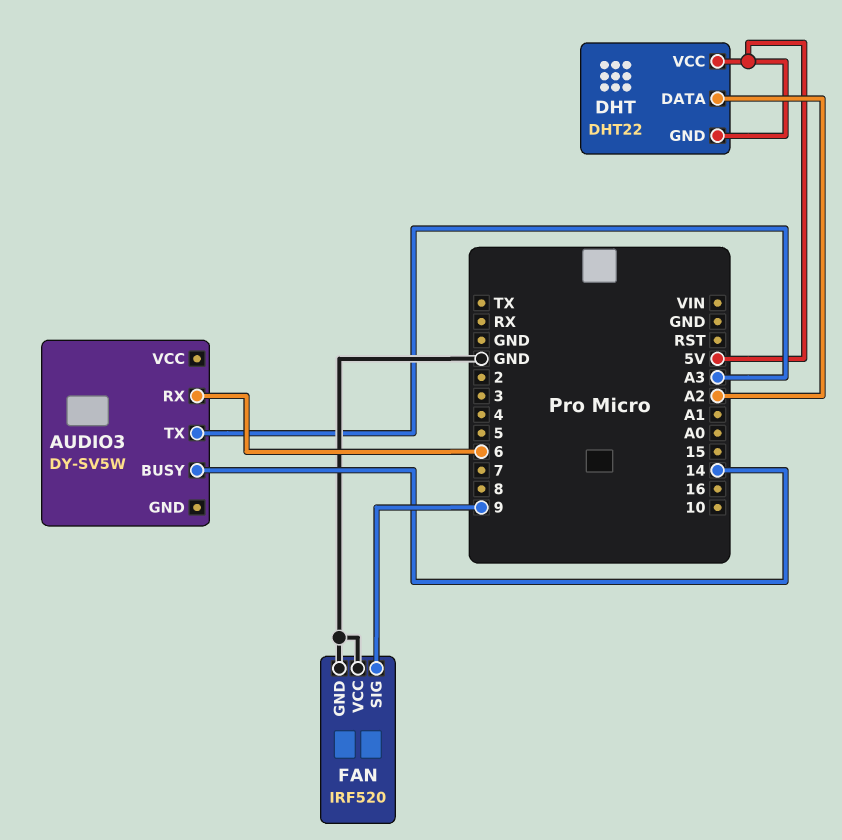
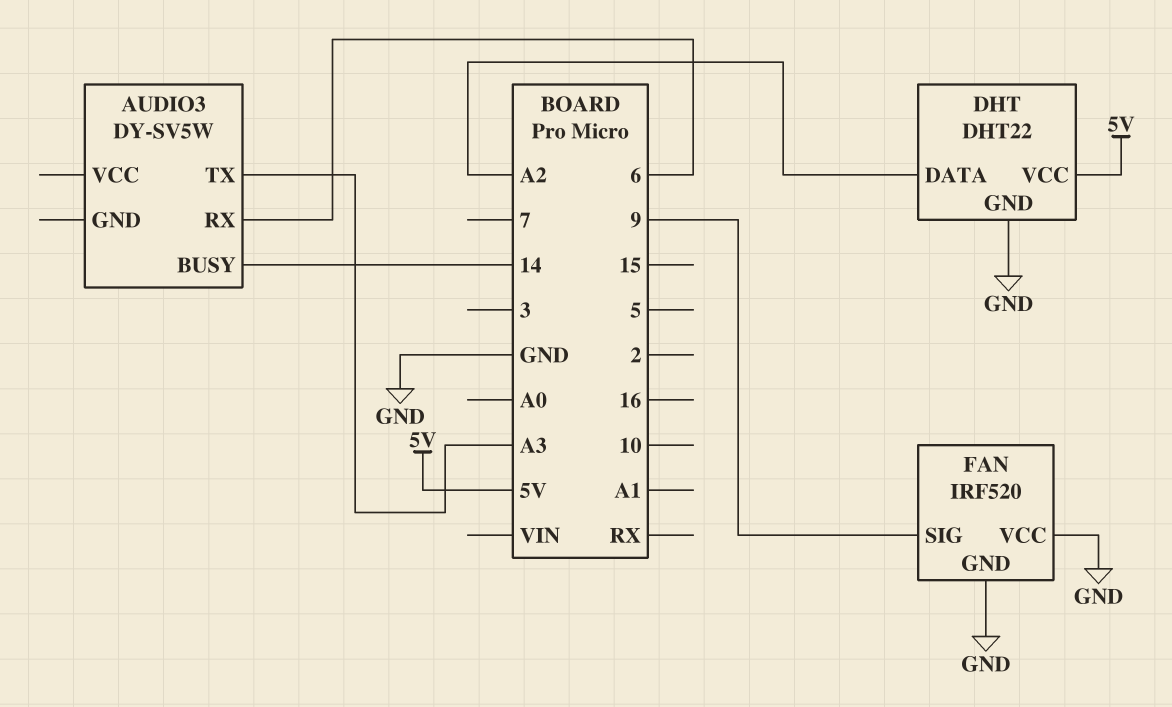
DHT pin GND: 5V -> GND

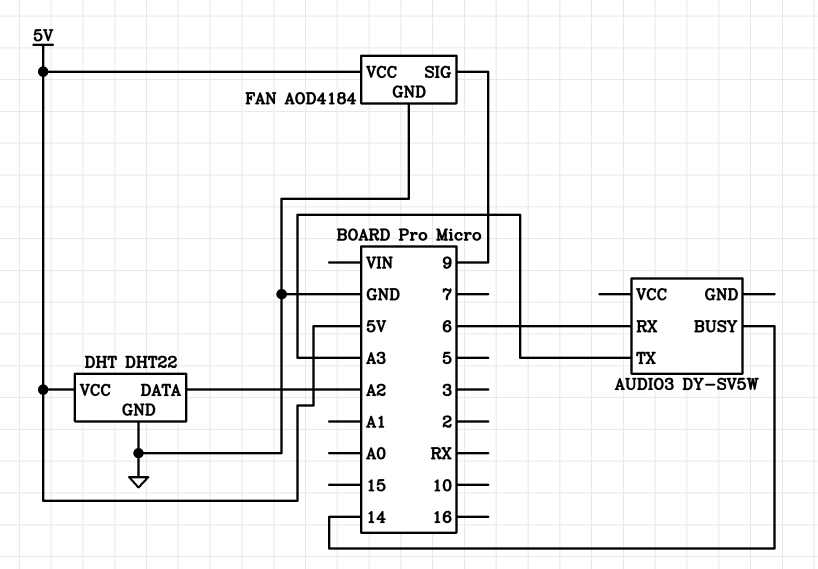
FAN: IRF520 -> AOD4184
FAN pin VCC: GND -> 5V

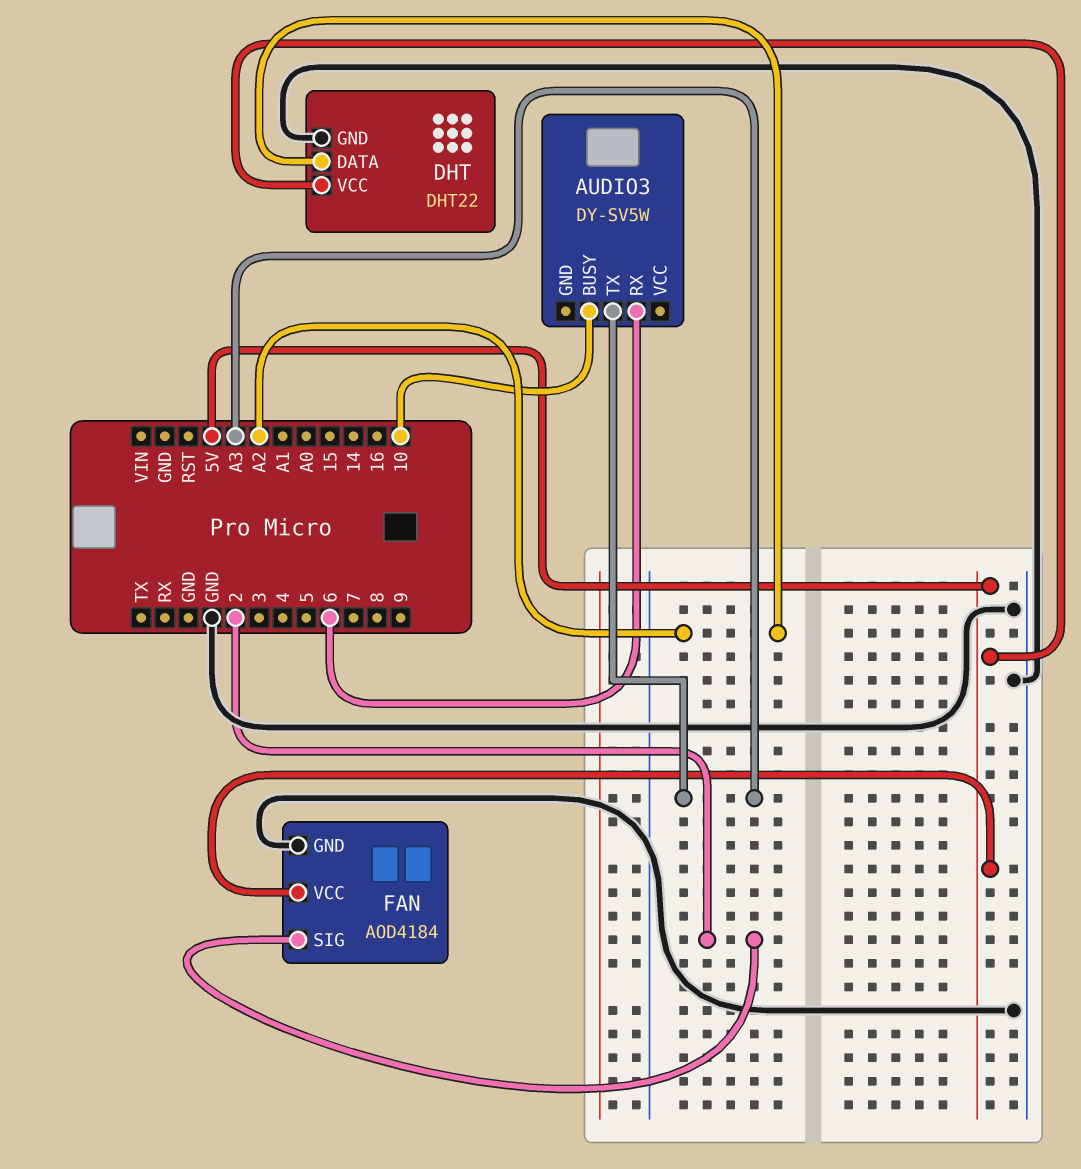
AUDIO3 pin BUSY: 14 -> 10
FAN pin SIG: 9 -> 2

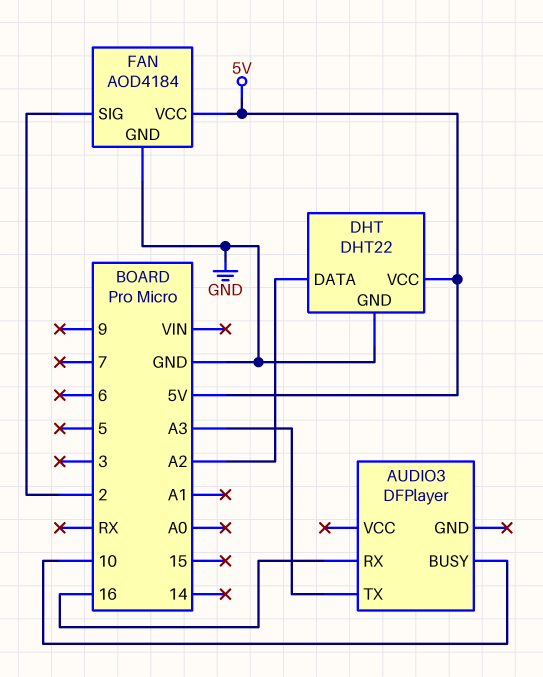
AUDIO3: DY-SV5W -> DFPlayer
AUDIO3 pin RX: 6 -> 16

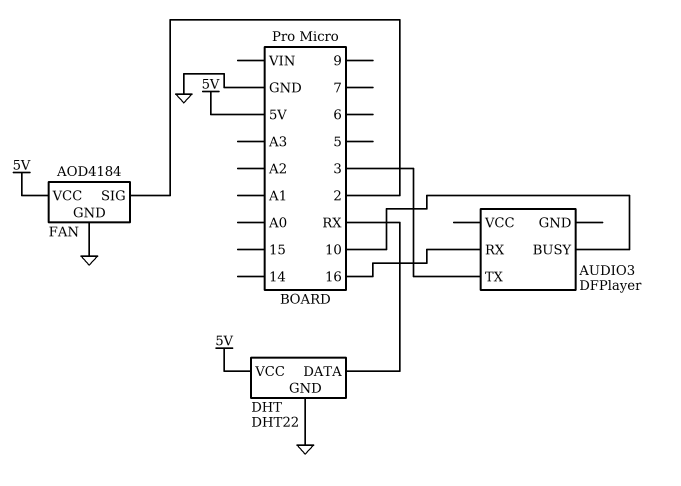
AUDIO3 pin TX: A3 -> 3
DHT pin DATA: A2 -> RX

